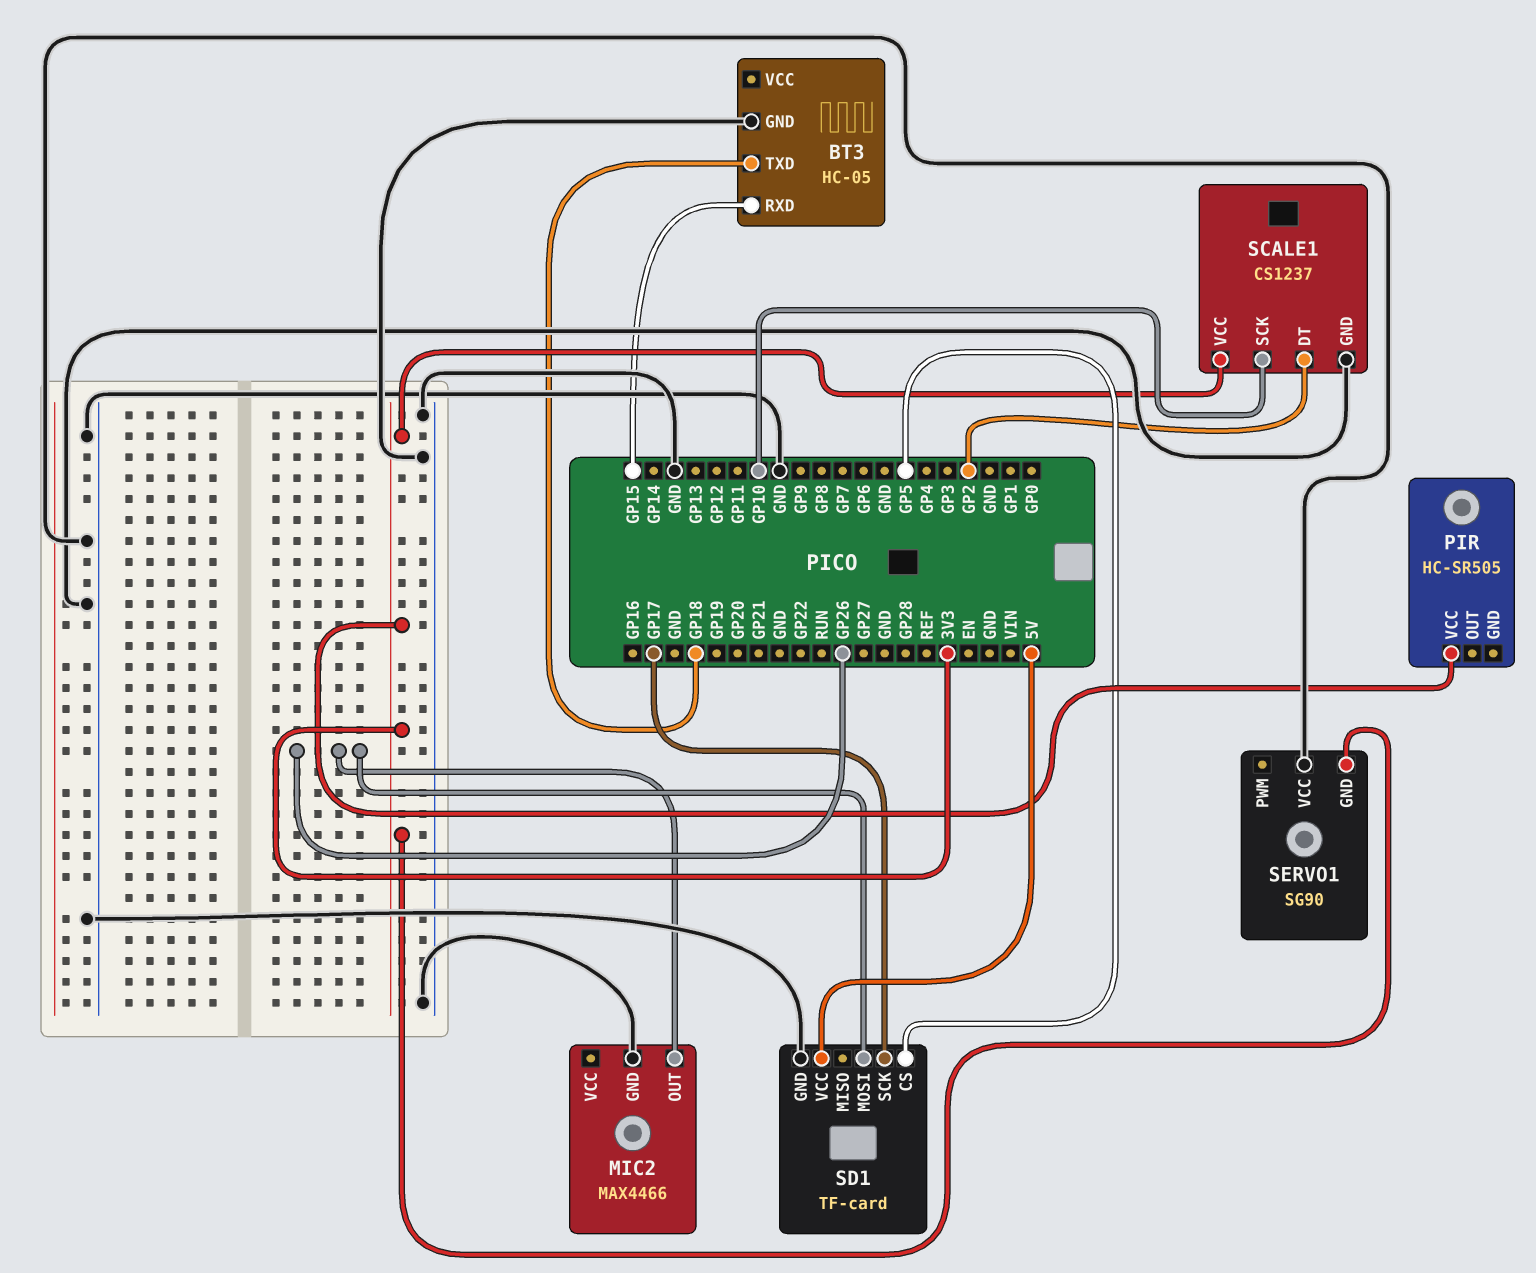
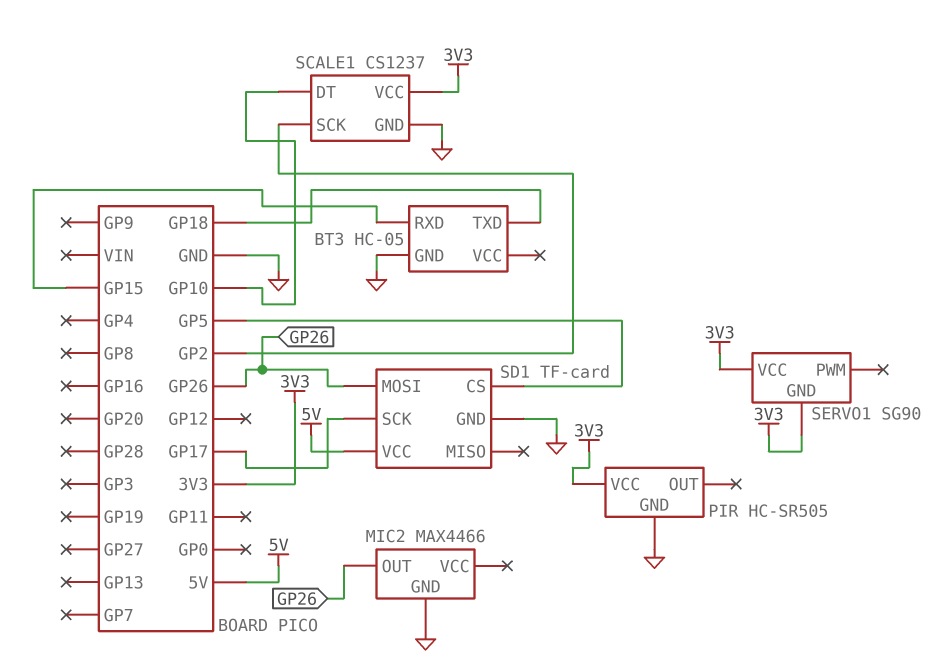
PIR pin GND: none -> GND
SCALE1 pin DT: GP2 -> GP10
SCALE1 pin SCK: GP10 -> GP2
SERVO1 pin VCC: GND -> 3V3

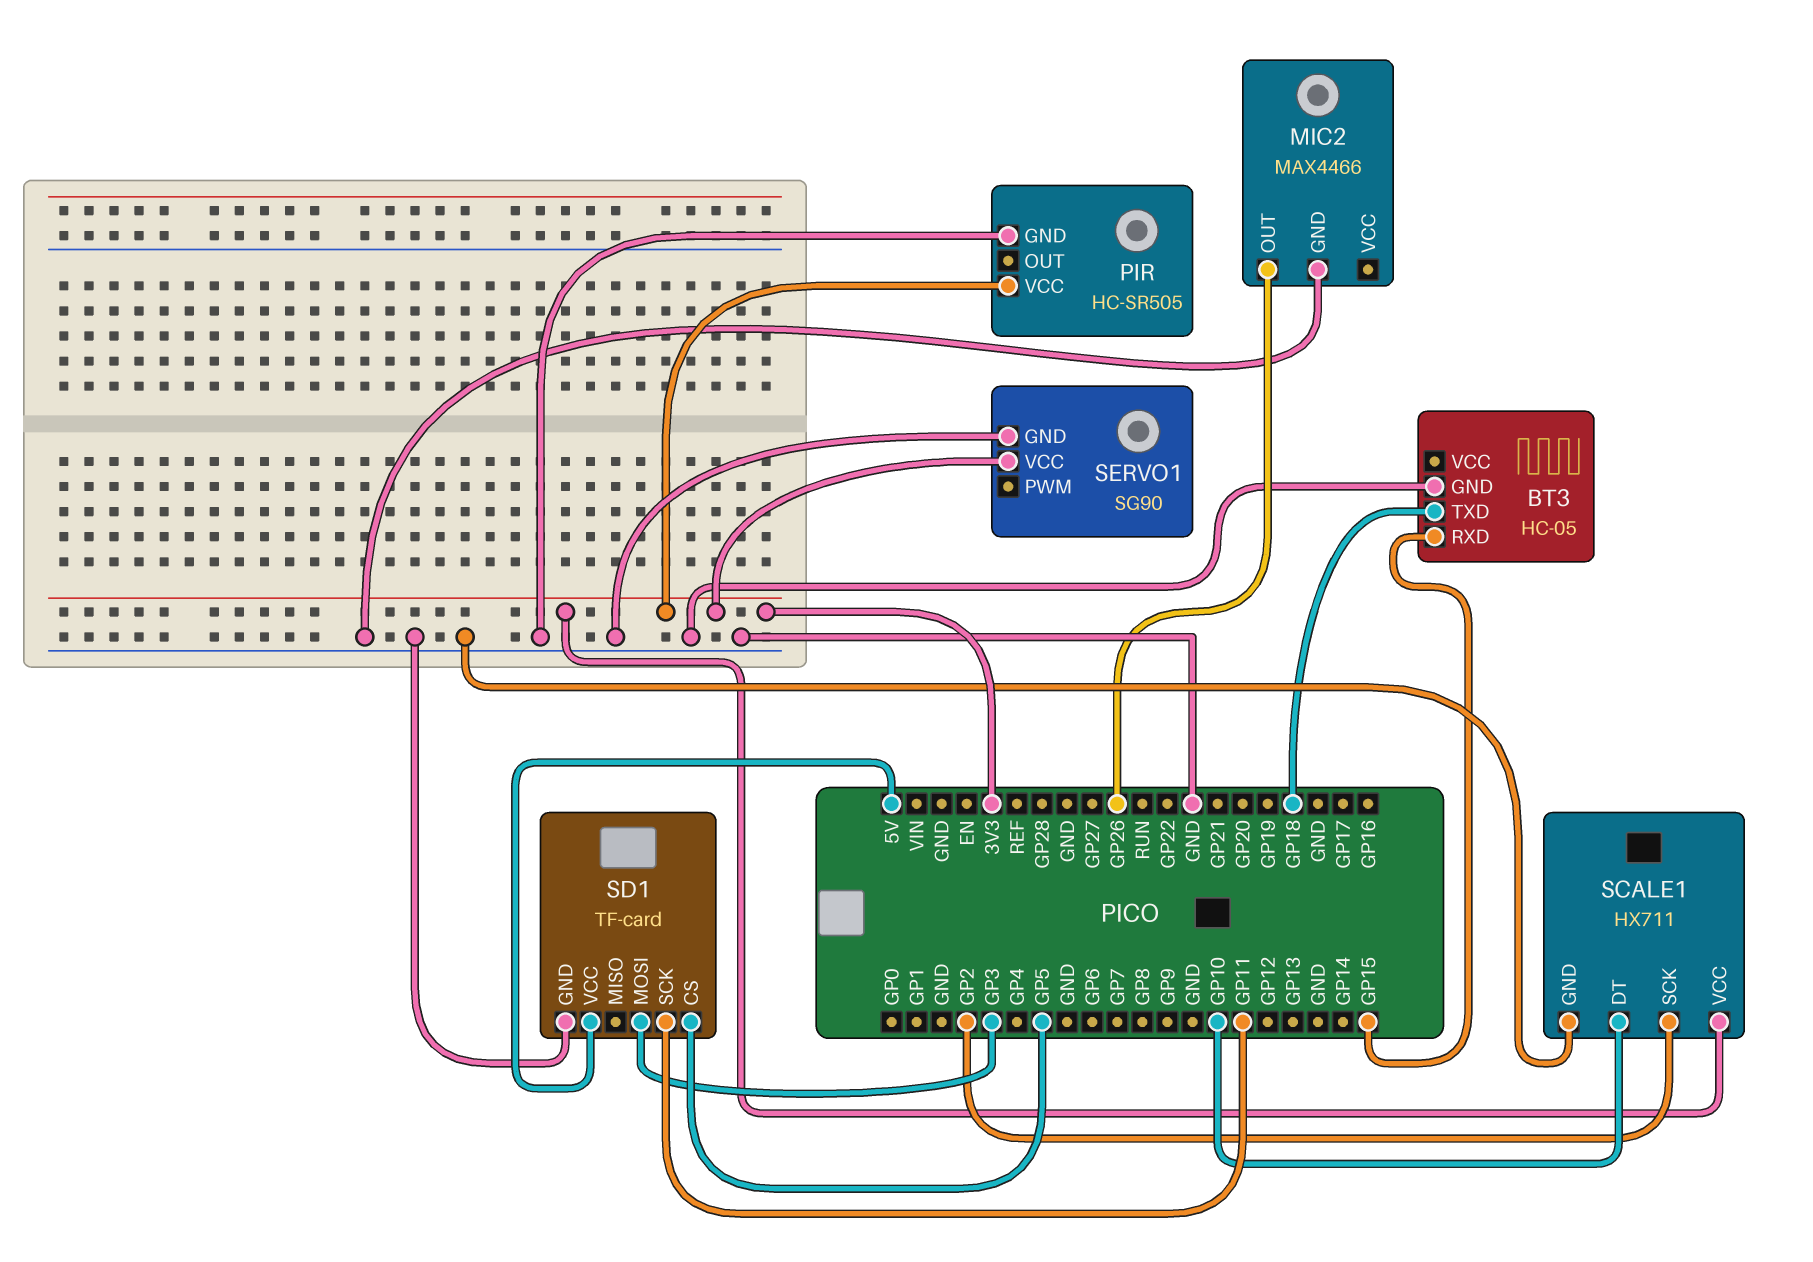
SCALE1: CS1237 -> HX711
SD1 pin MOSI: GP26 -> GP3
SD1 pin SCK: GP17 -> GP11
SERVO1 pin GND: 3V3 -> GND

